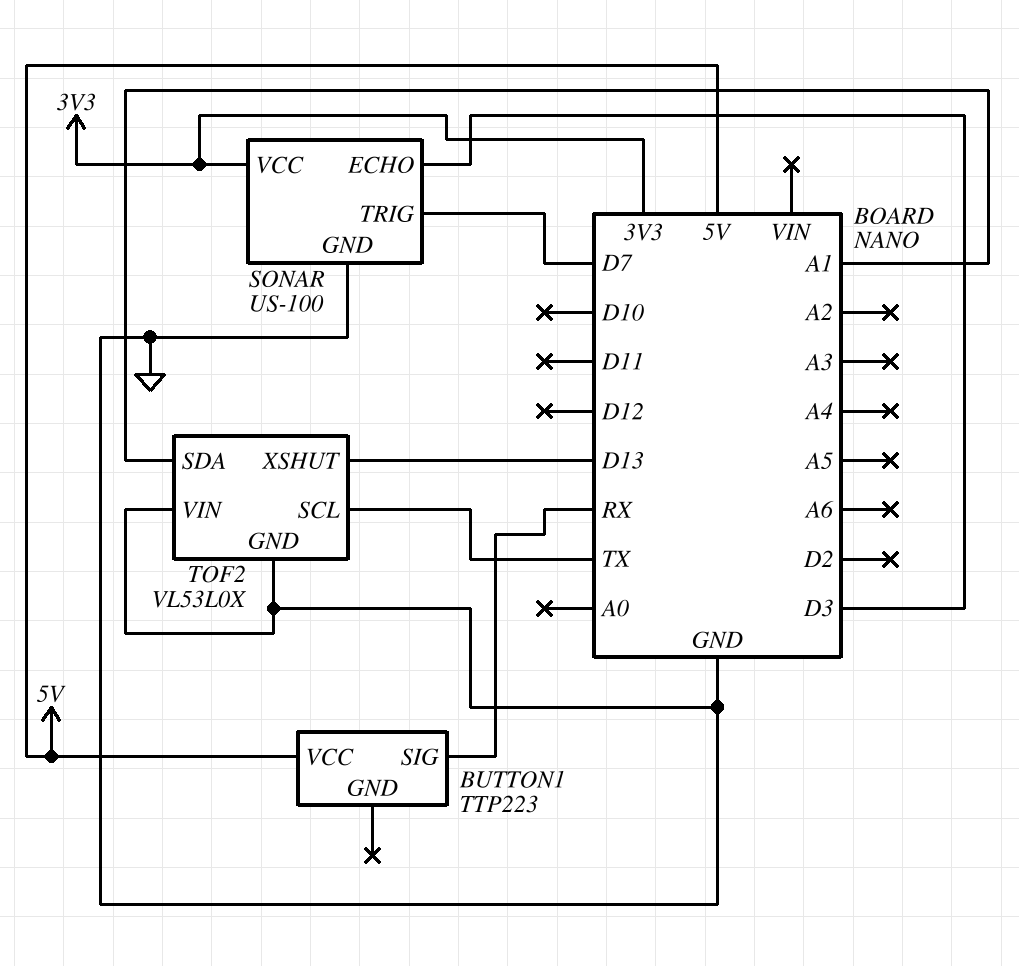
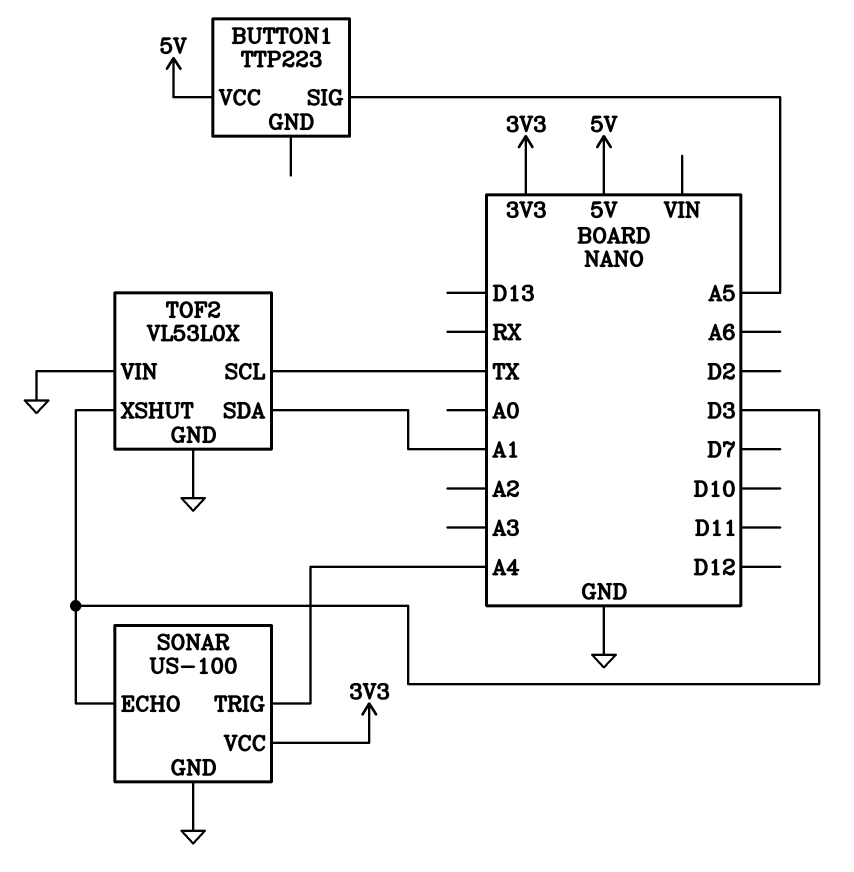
BUTTON1 pin SIG: RX -> A5
SONAR pin TRIG: D7 -> A4
TOF2 pin XSHUT: D13 -> D3

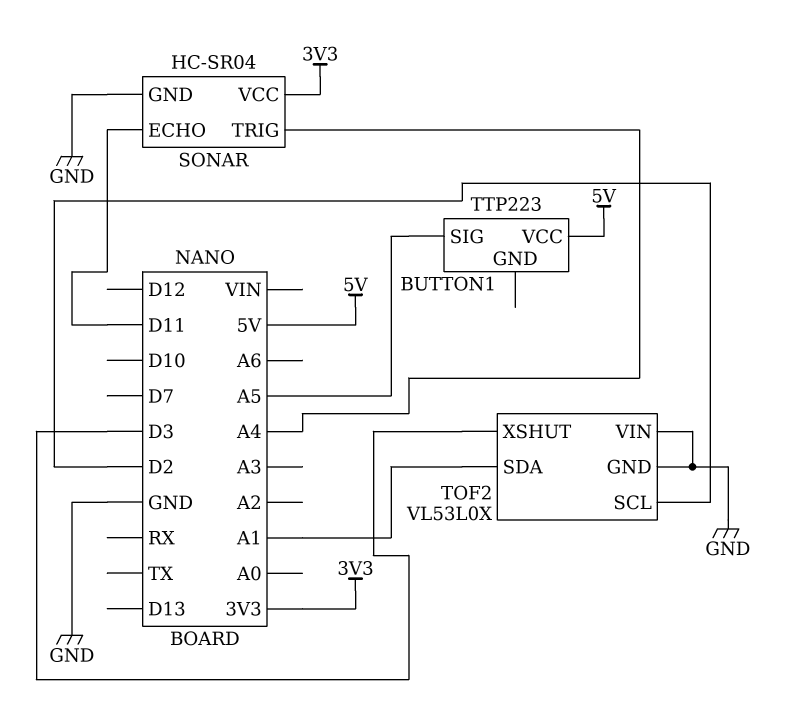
SONAR: US-100 -> HC-SR04
SONAR pin ECHO: D3 -> D11
TOF2 pin SCL: TX -> D2

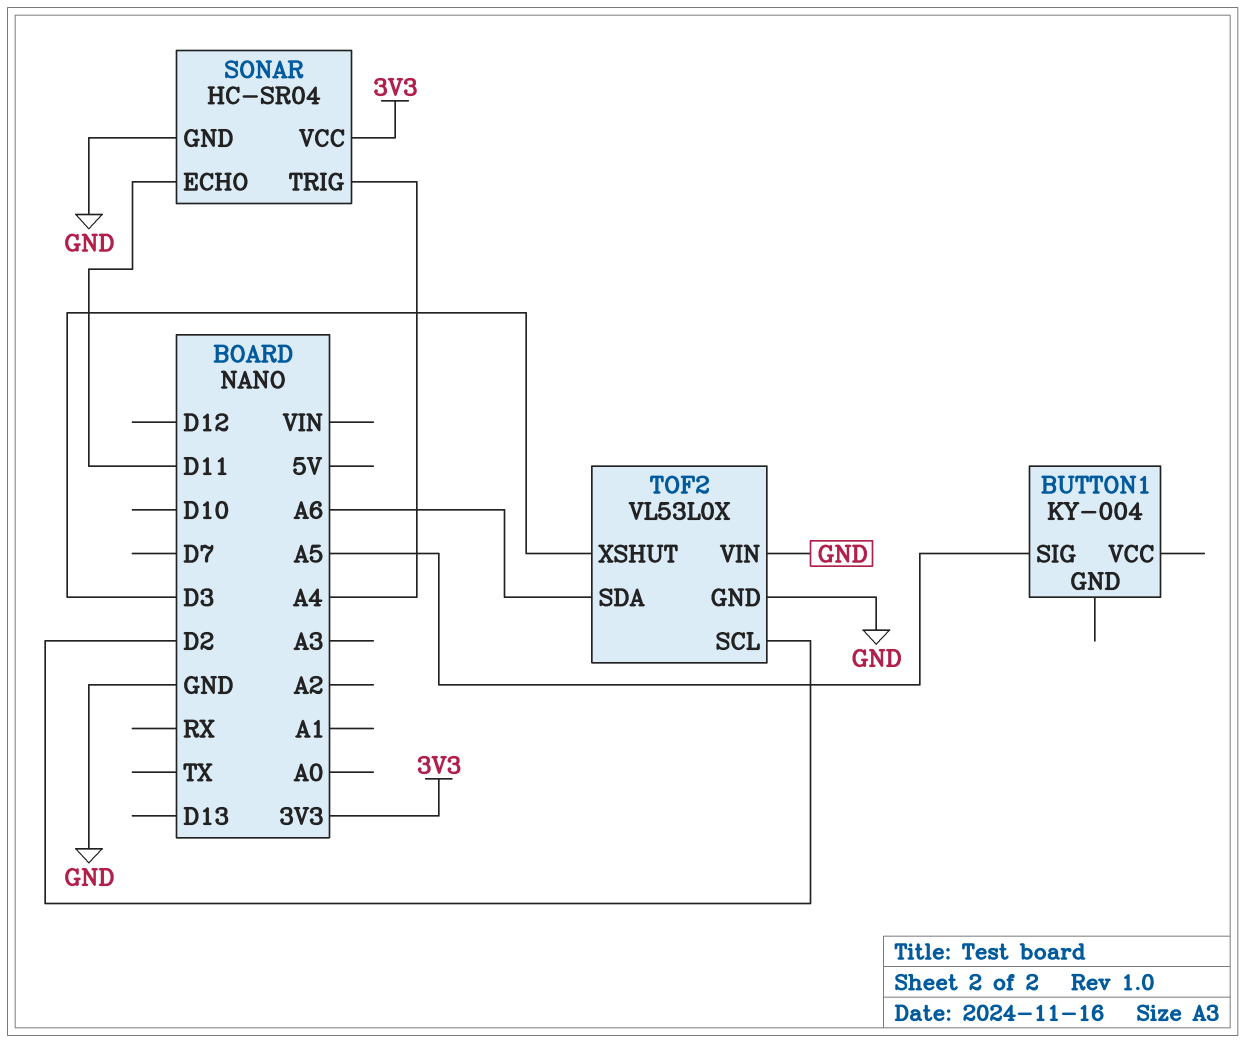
BUTTON1: TTP223 -> KY-004
BUTTON1 pin VCC: 5V -> none
TOF2 pin SDA: A1 -> A6

